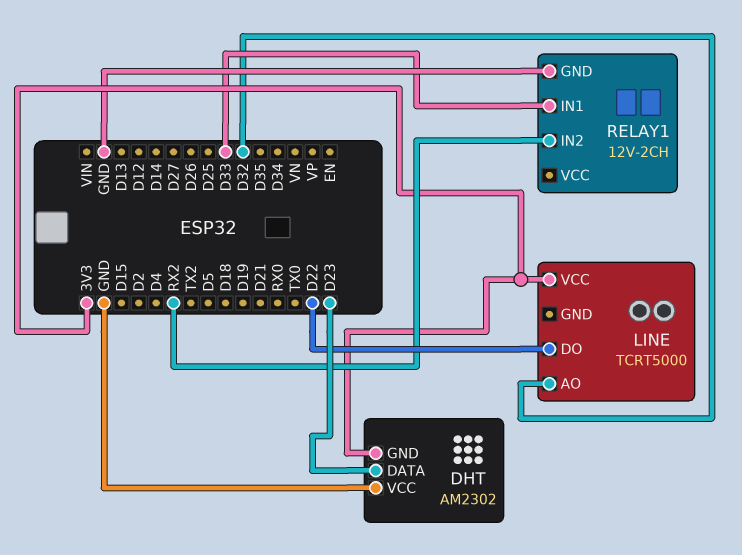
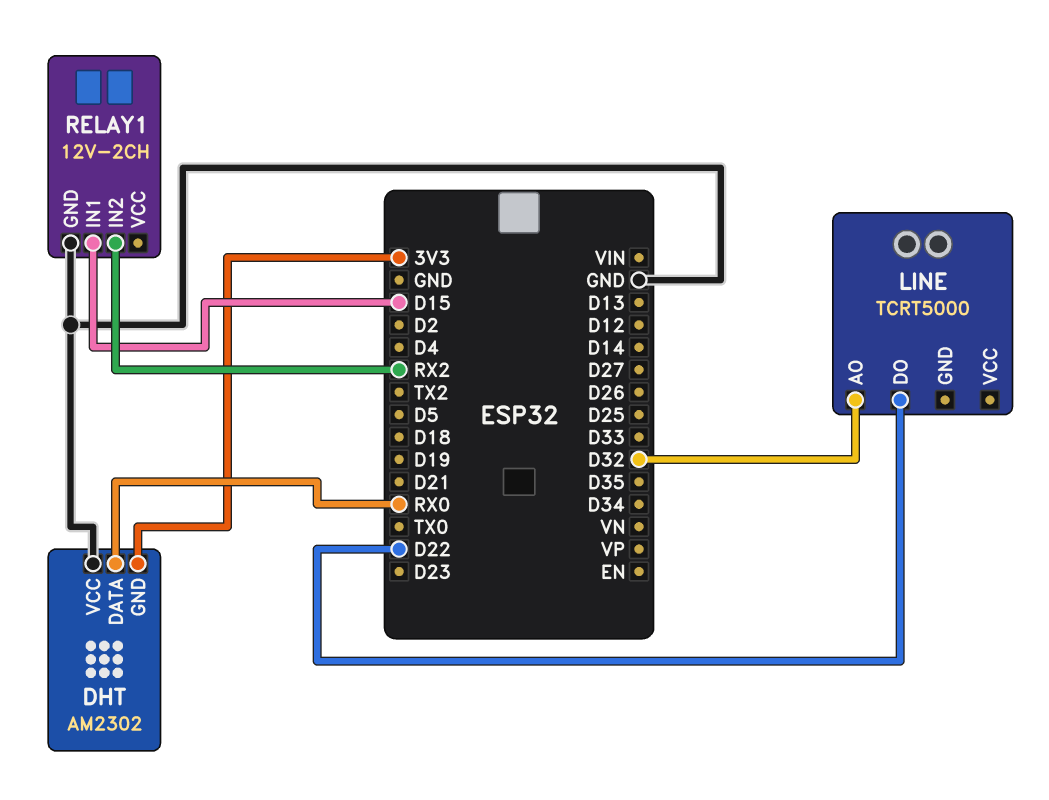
DHT pin DATA: D23 -> RX0
LINE pin VCC: 3V3 -> none
RELAY1 pin IN1: D33 -> D15

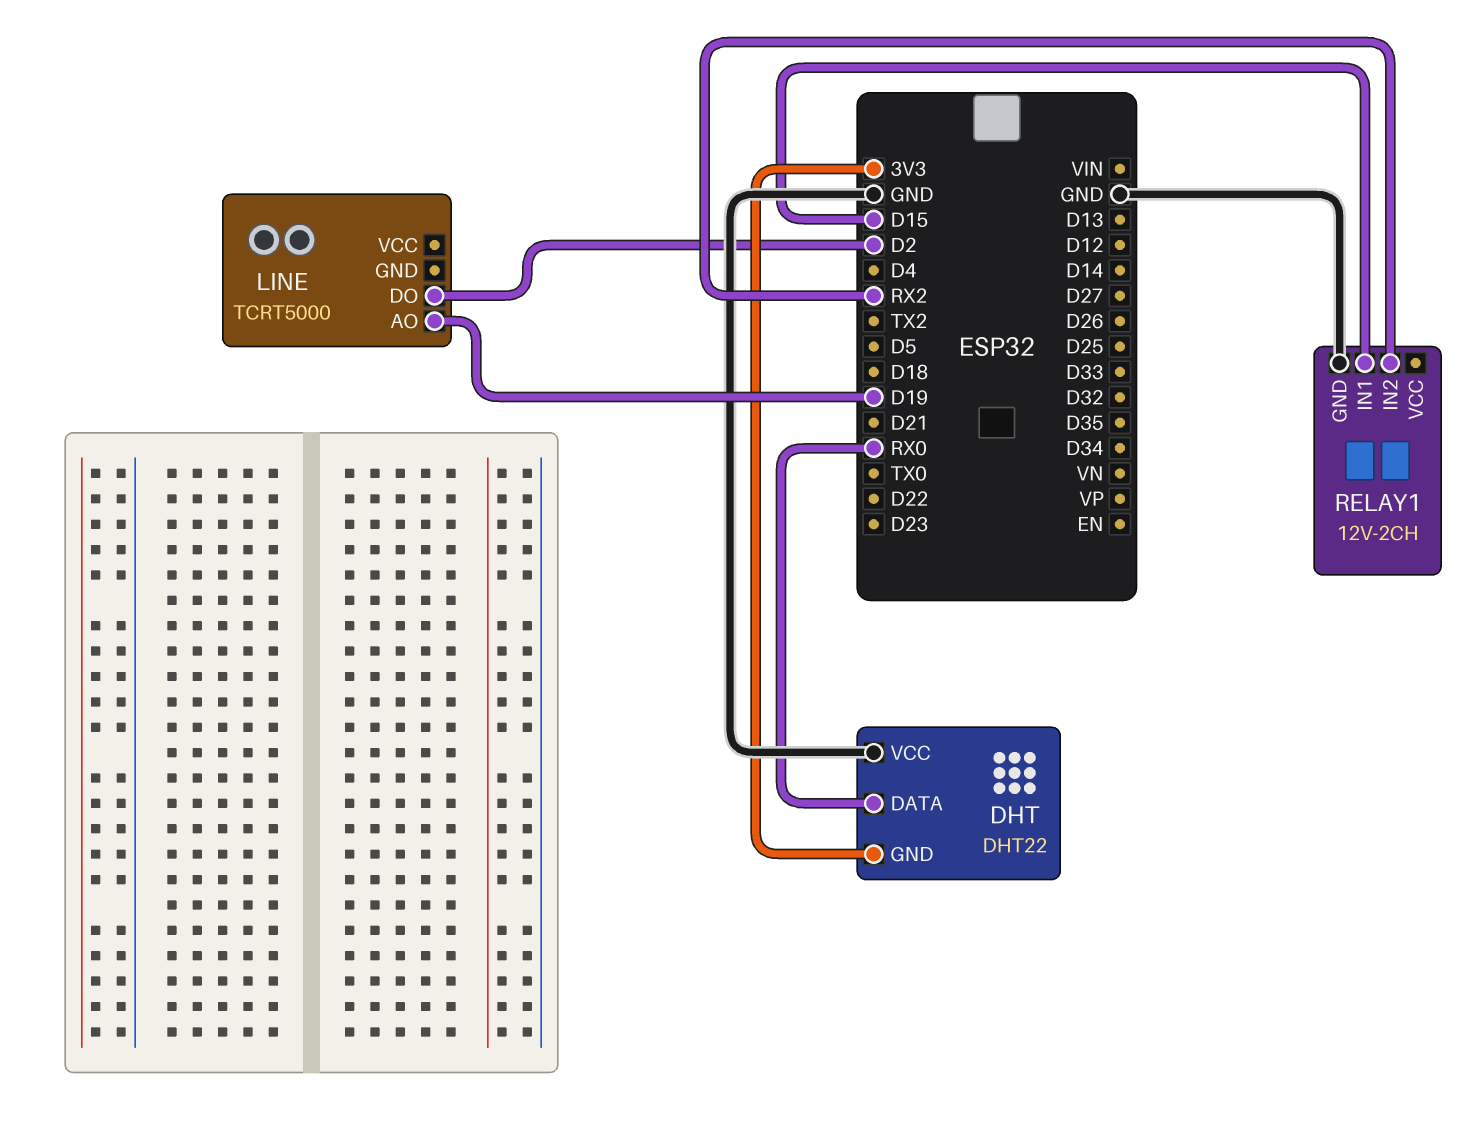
DHT: AM2302 -> DHT22
LINE pin AO: D32 -> D19
LINE pin DO: D22 -> D2

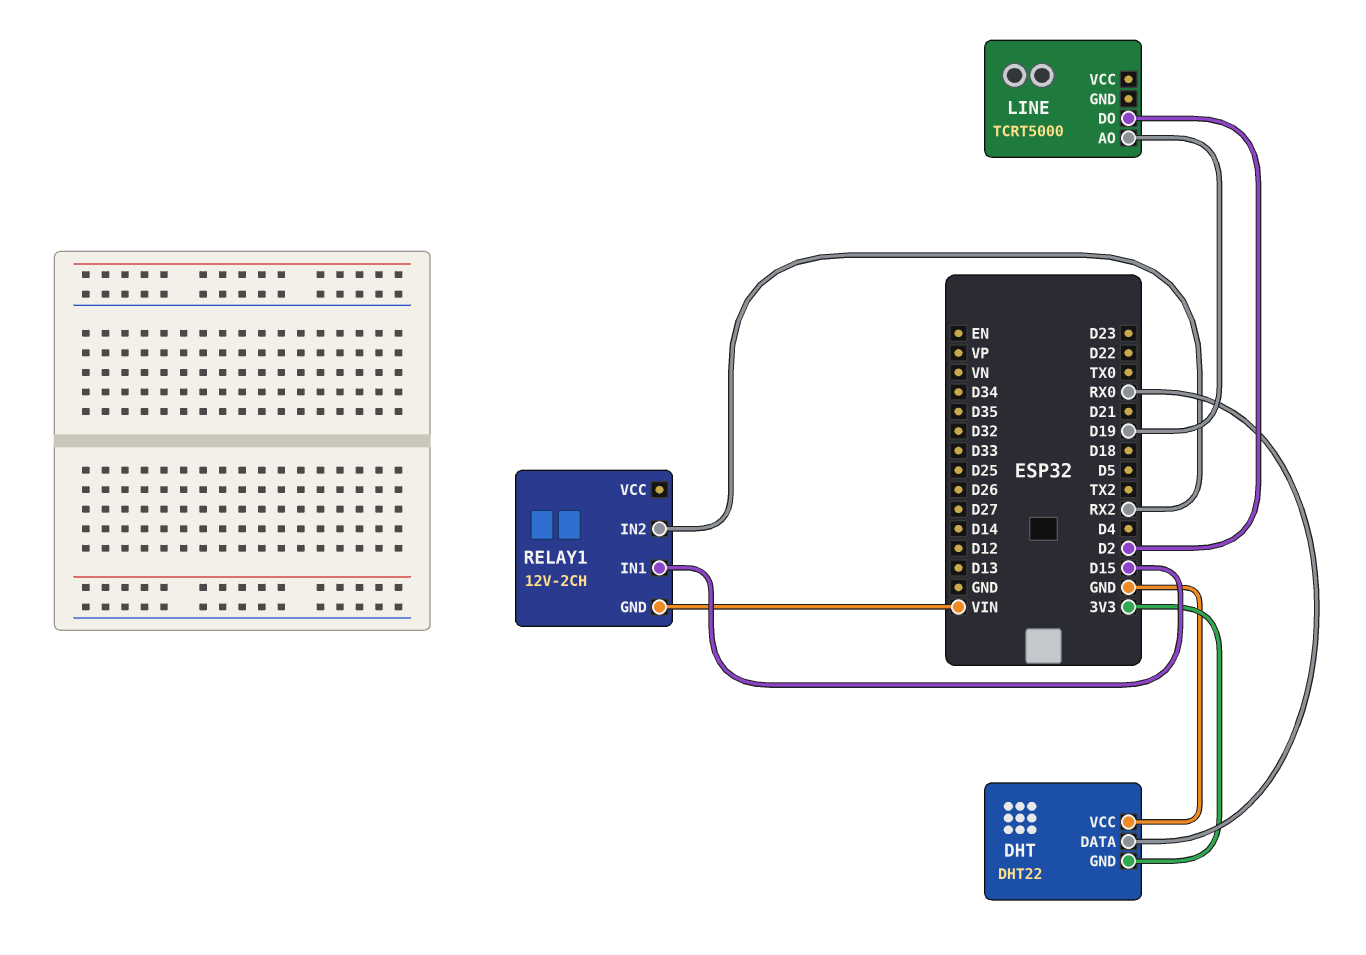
RELAY1 pin GND: GND -> VIN

